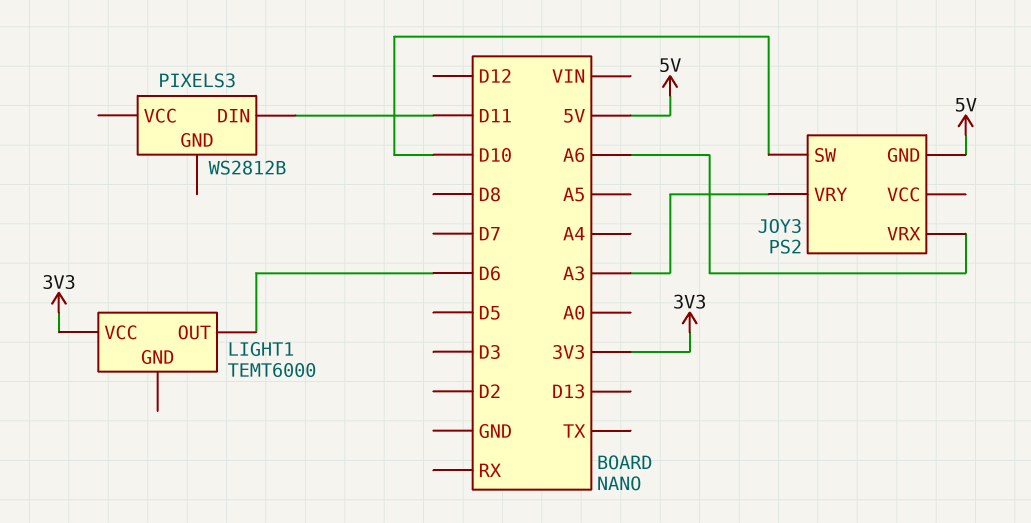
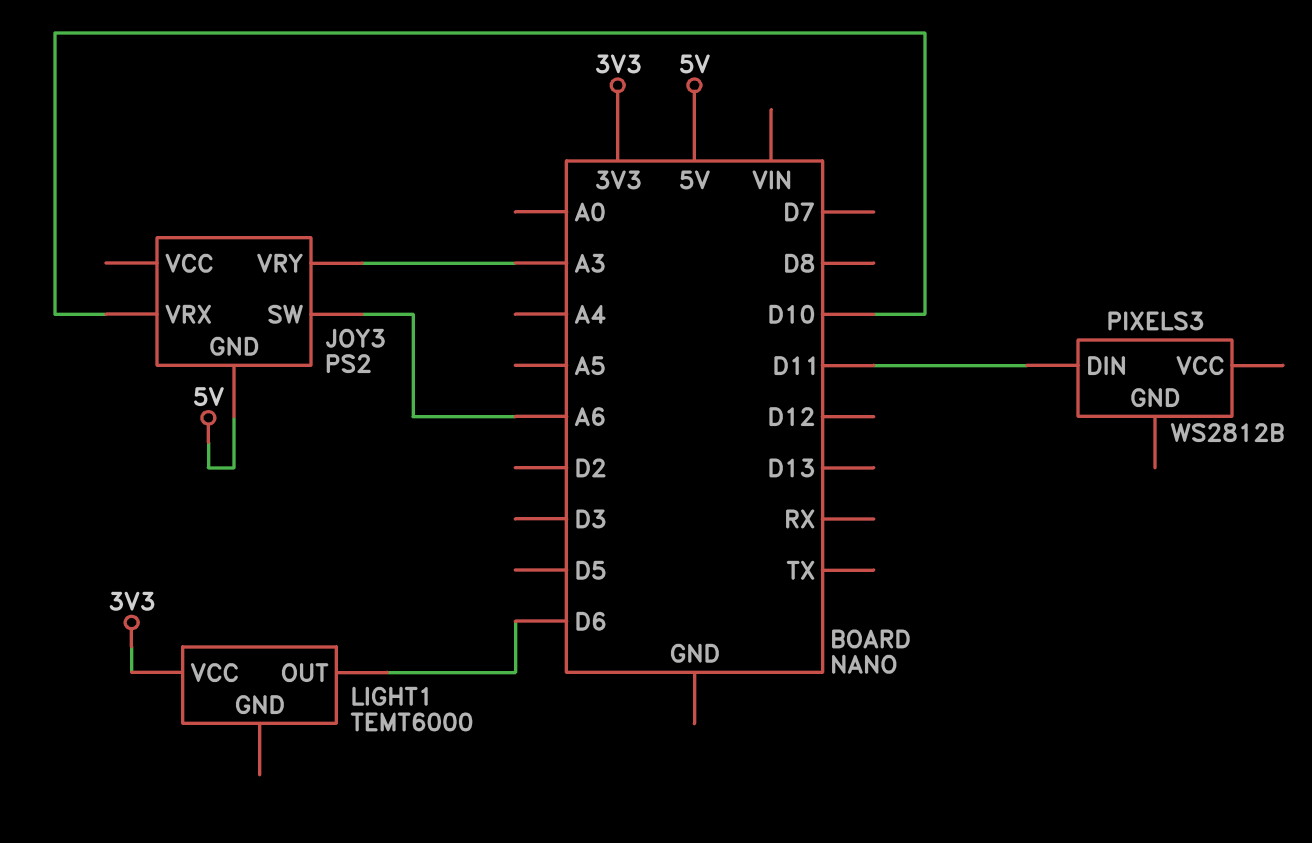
JOY3 pin SW: D10 -> A6
JOY3 pin VRX: A6 -> D10

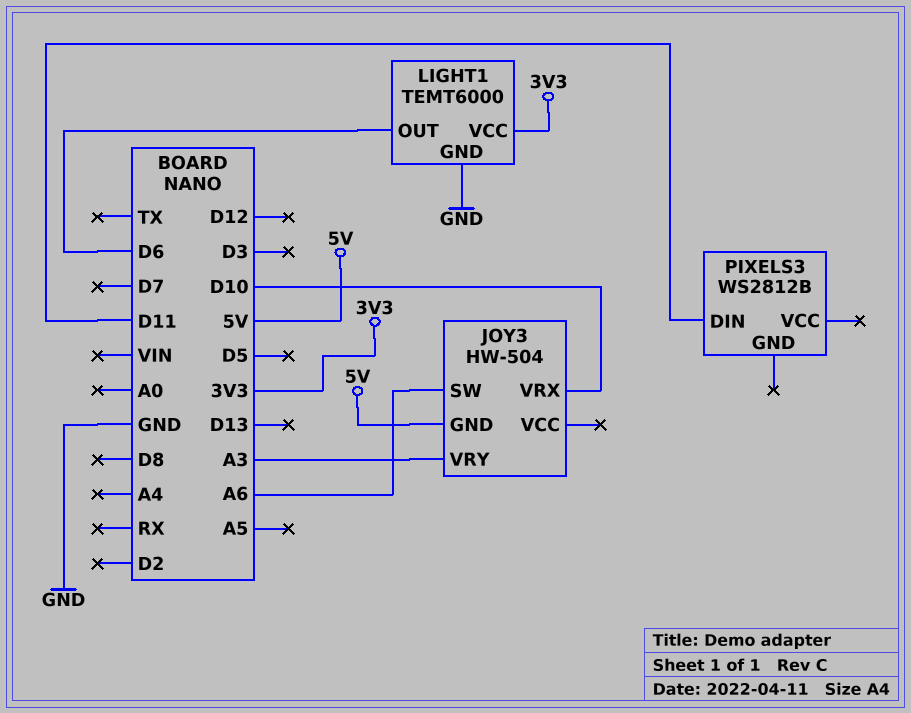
JOY3: PS2 -> HW-504
LIGHT1 pin GND: none -> GND

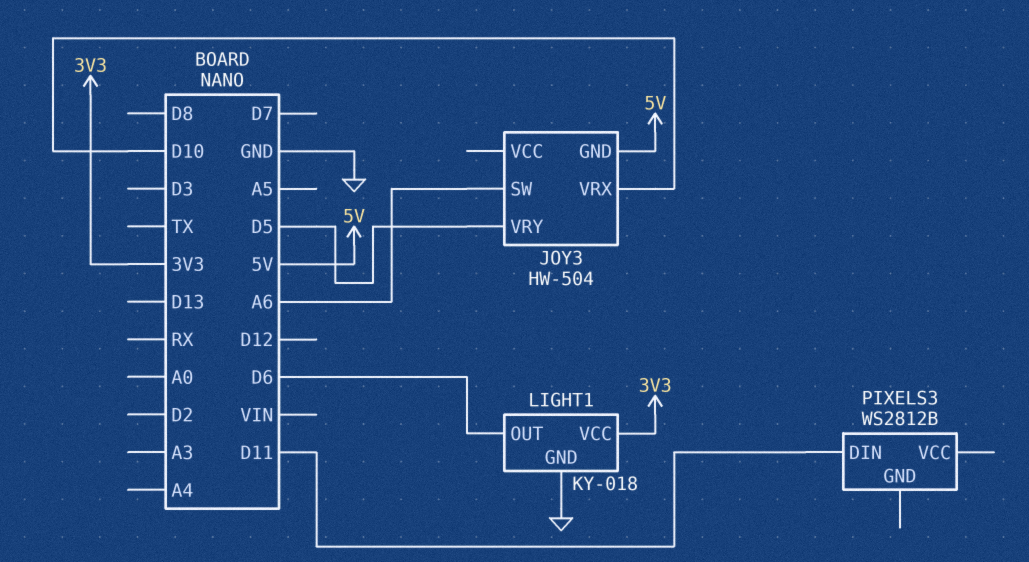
JOY3 pin VRY: A3 -> D5
LIGHT1: TEMT6000 -> KY-018

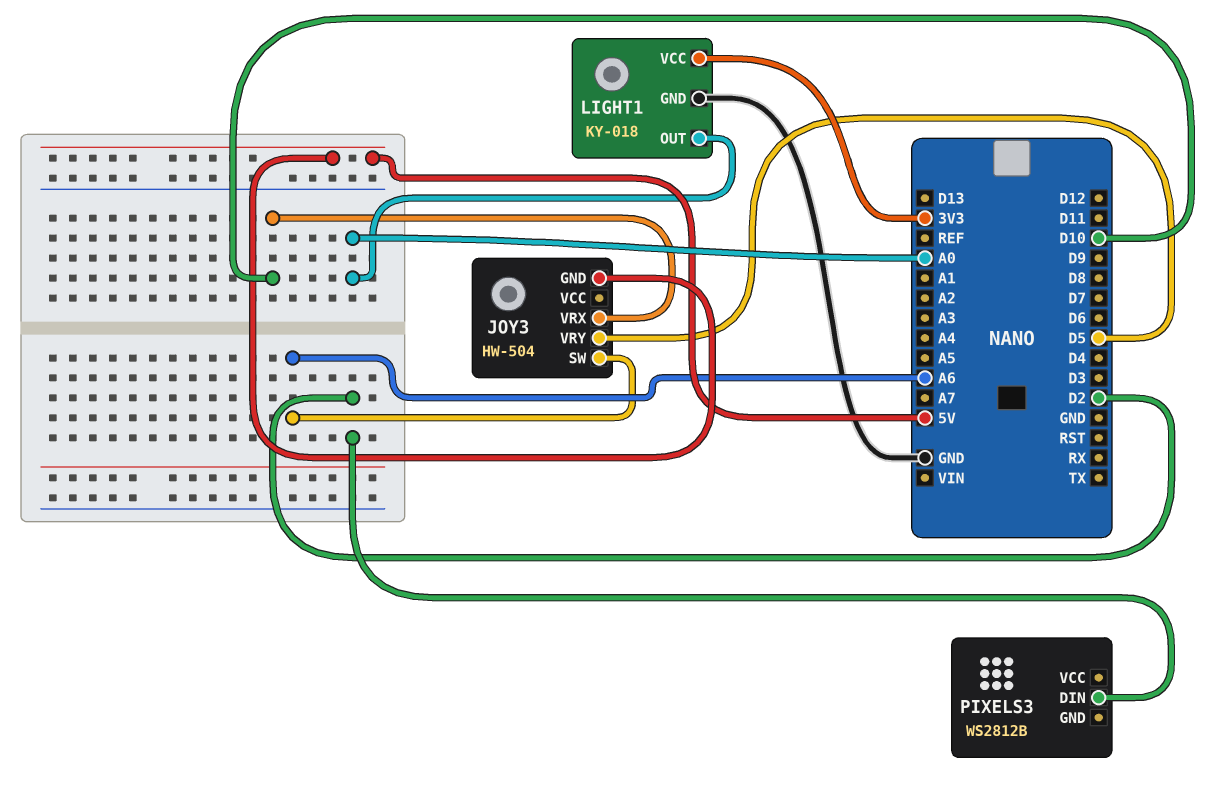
LIGHT1 pin OUT: D6 -> A0
PIXELS3 pin DIN: D11 -> D2

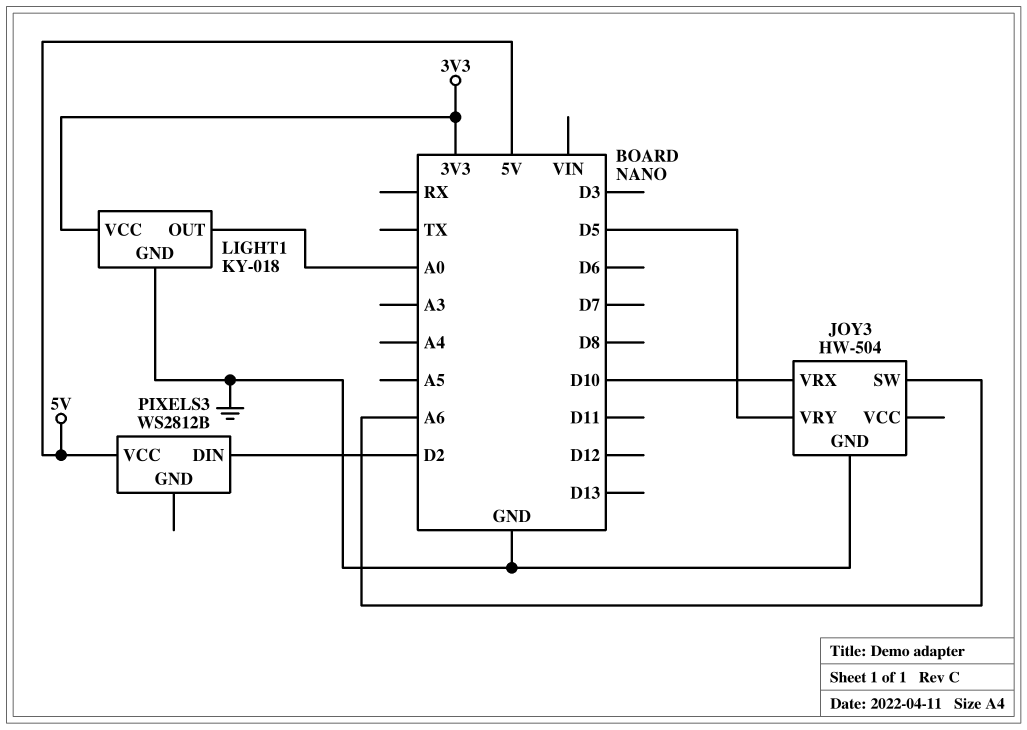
JOY3 pin GND: 5V -> GND
PIXELS3 pin VCC: none -> 5V

